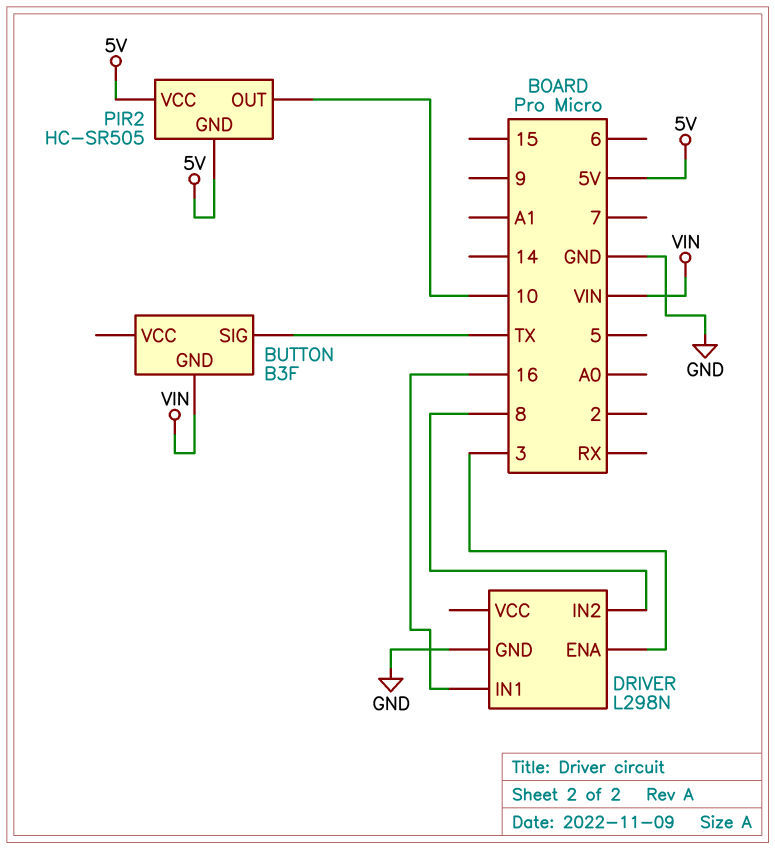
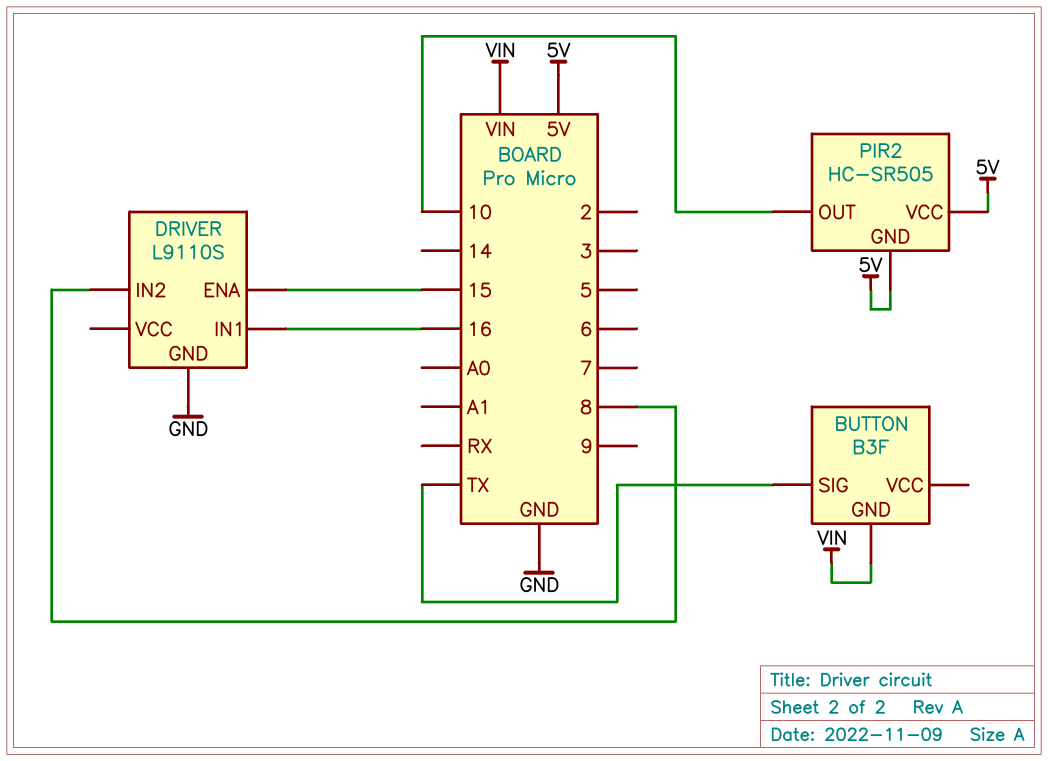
DRIVER: L298N -> L9110S
DRIVER pin ENA: 3 -> 15

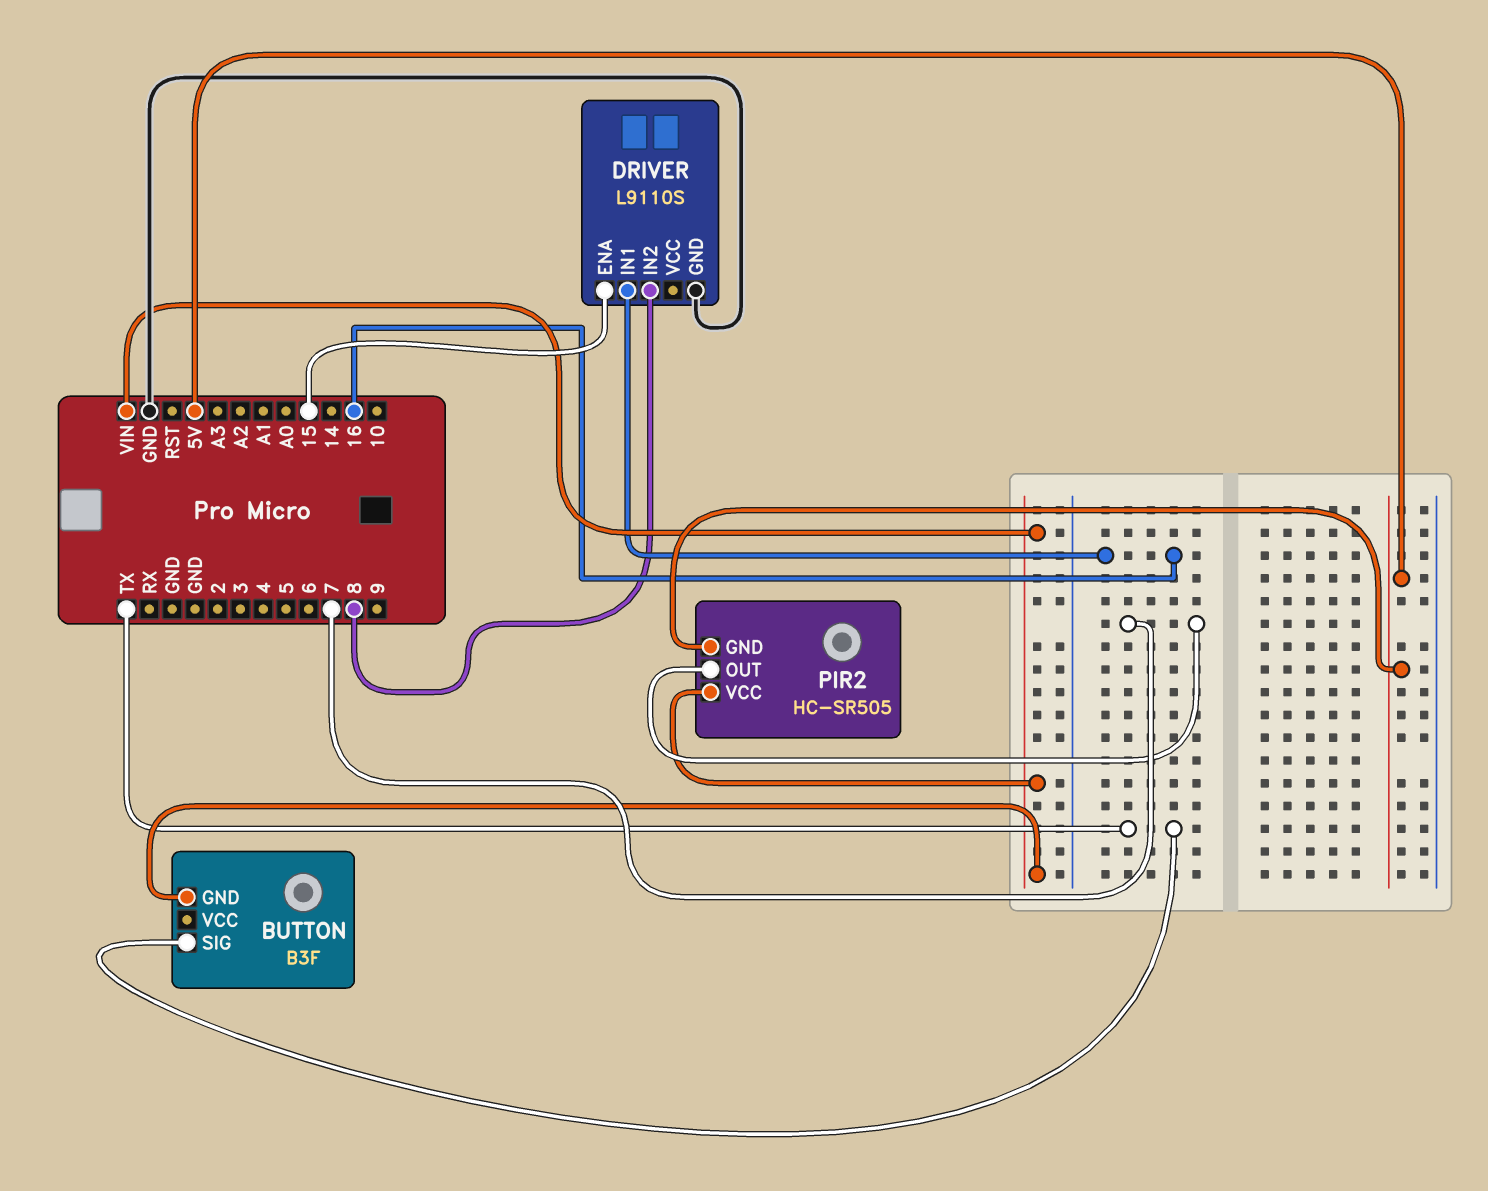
PIR2 pin OUT: 10 -> 7
PIR2 pin VCC: 5V -> VIN

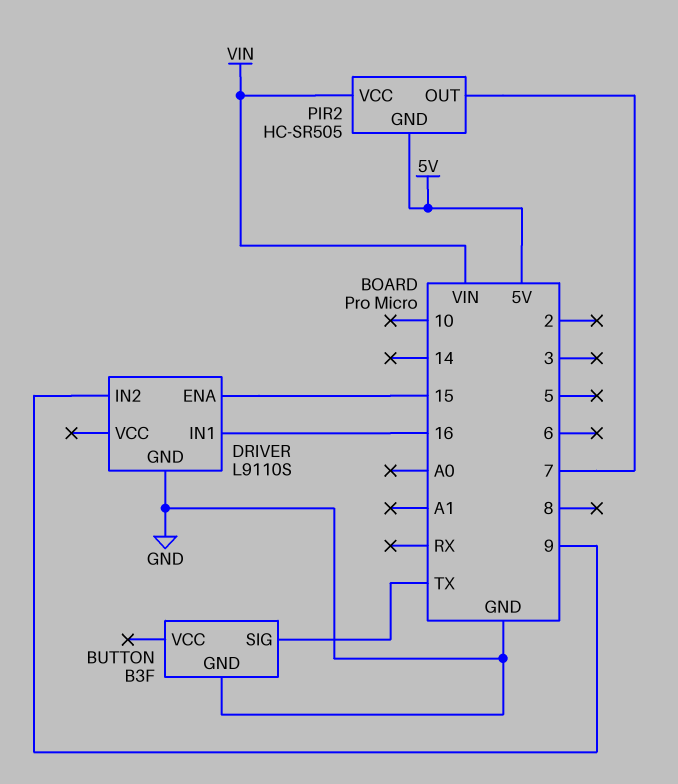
BUTTON pin GND: VIN -> GND
DRIVER pin IN2: 8 -> 9

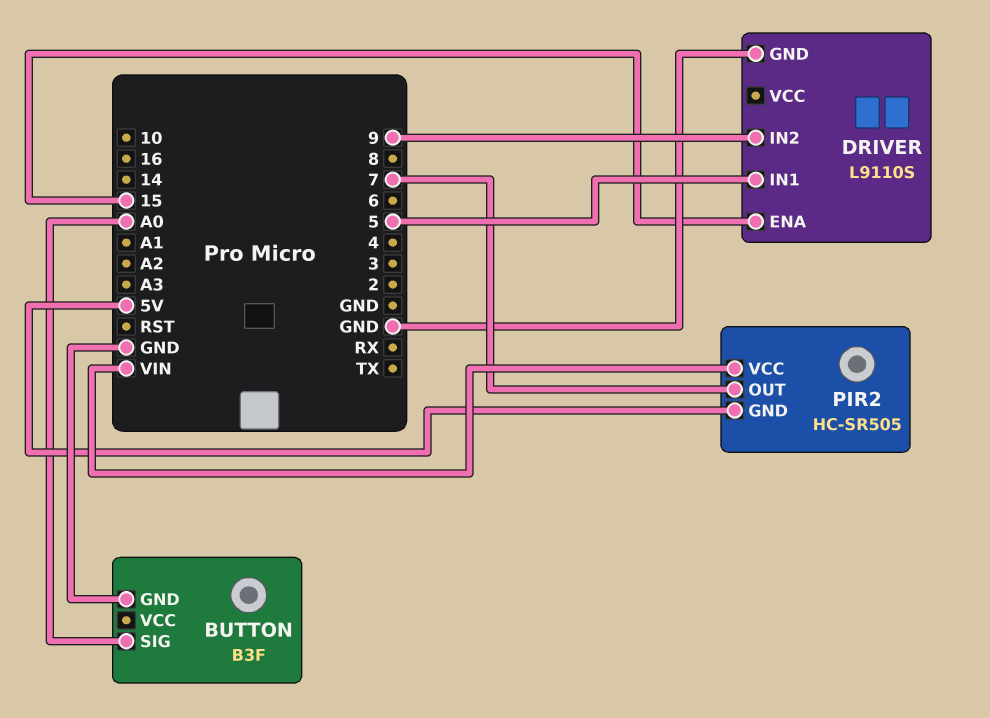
BUTTON pin SIG: TX -> A0
DRIVER pin IN1: 16 -> 5

